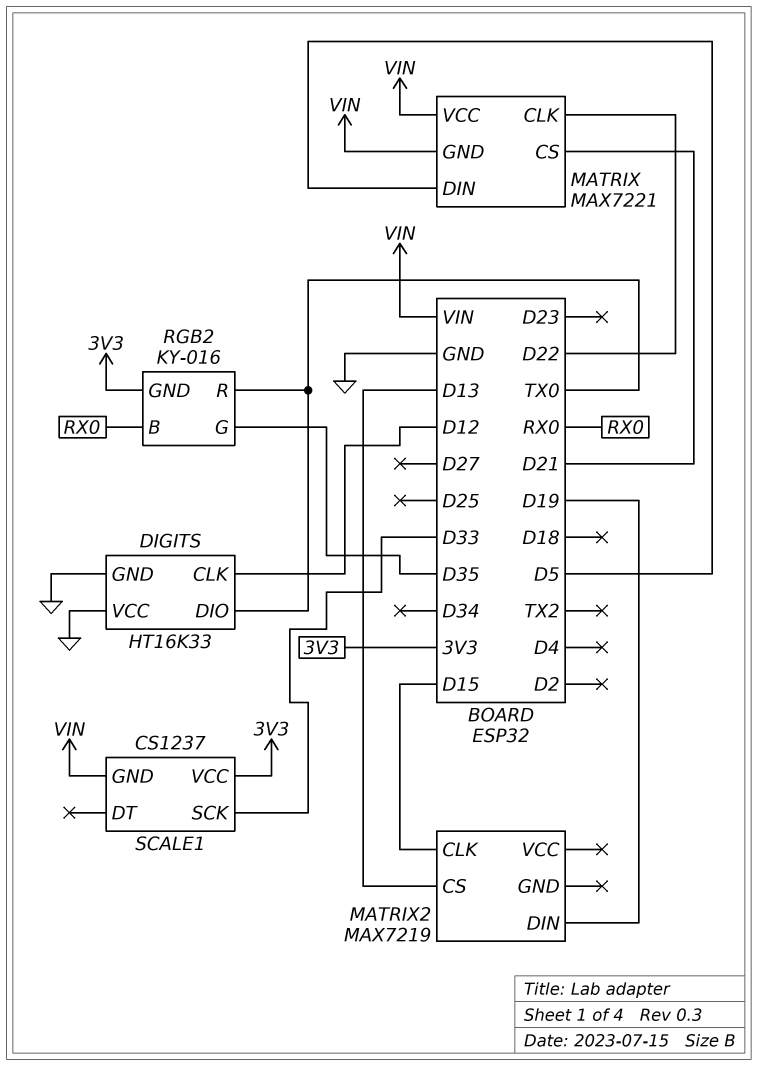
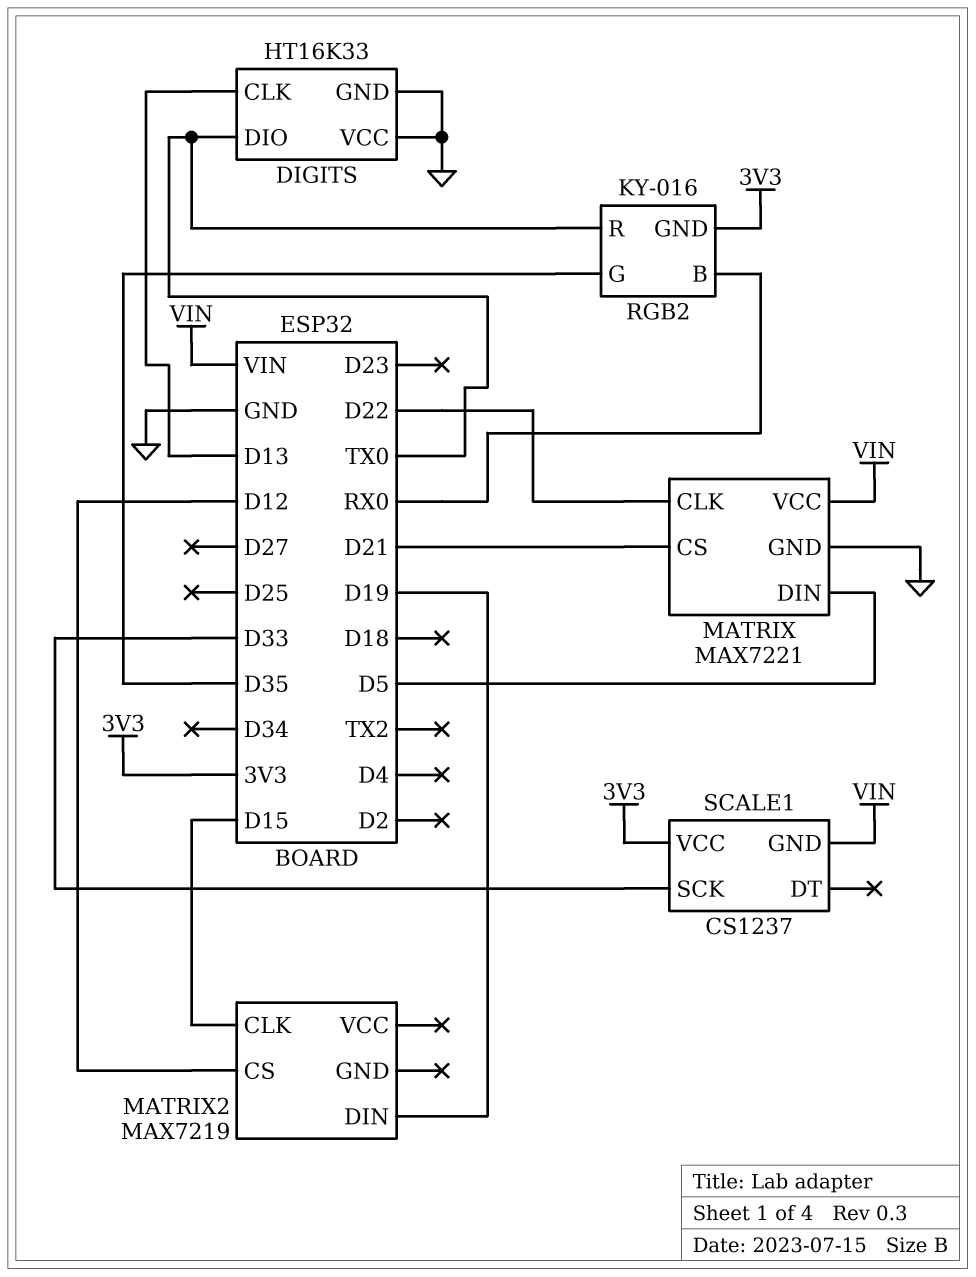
DIGITS pin CLK: D12 -> D13
MATRIX pin GND: VIN -> GND
MATRIX2 pin CS: D13 -> D12

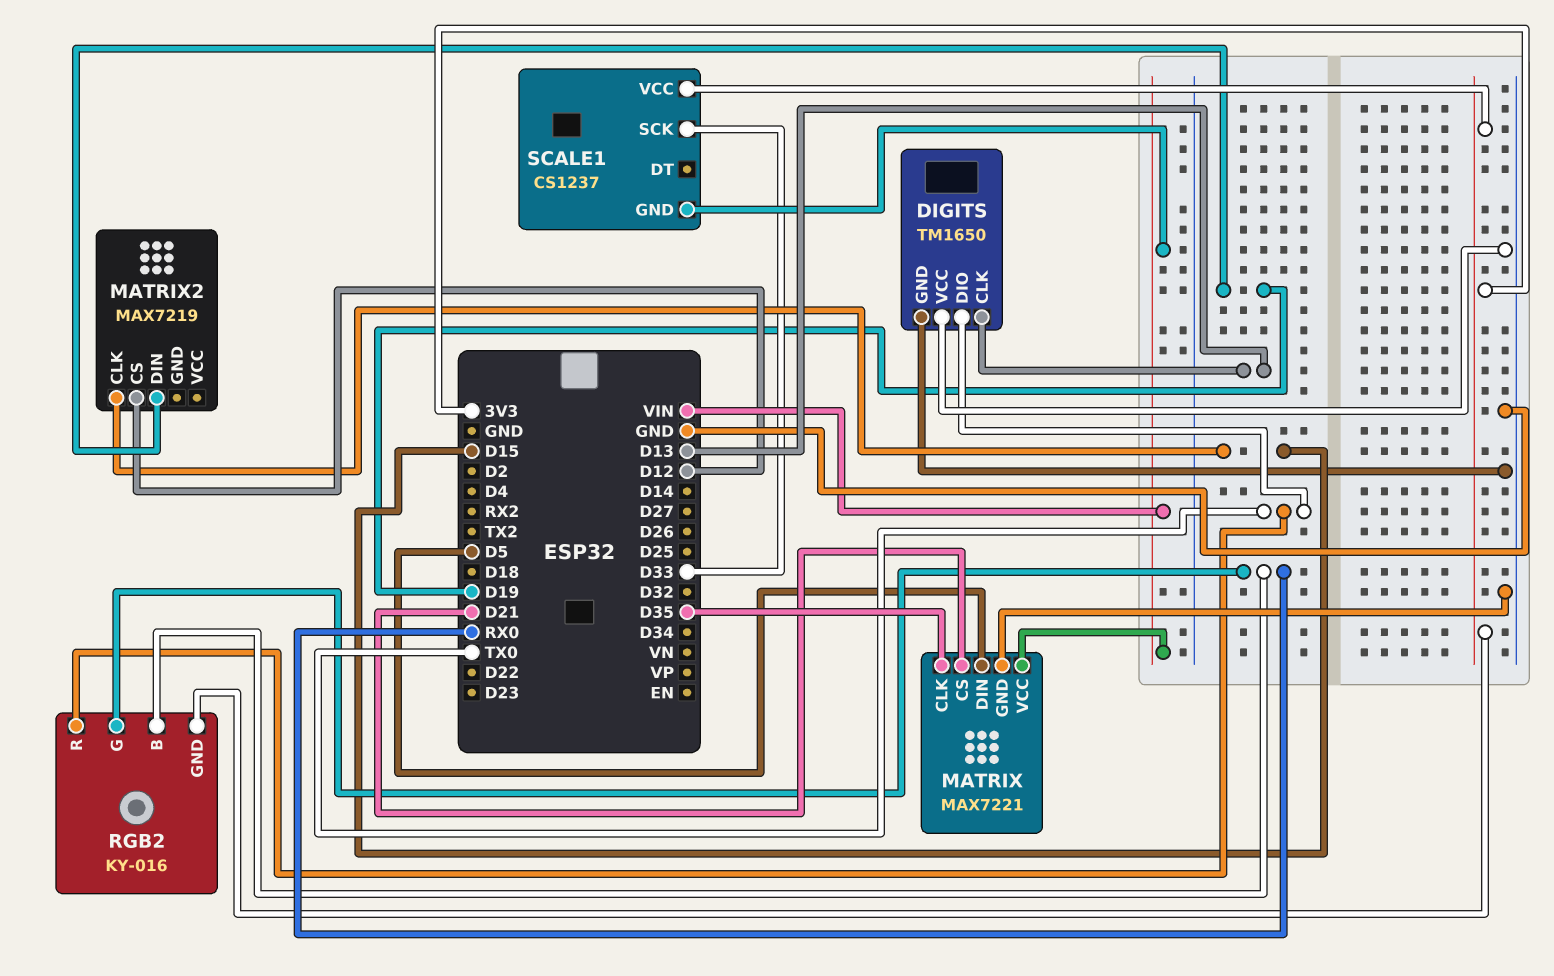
DIGITS: HT16K33 -> TM1650
MATRIX pin CLK: D22 -> D35
RGB2 pin G: D35 -> RX0

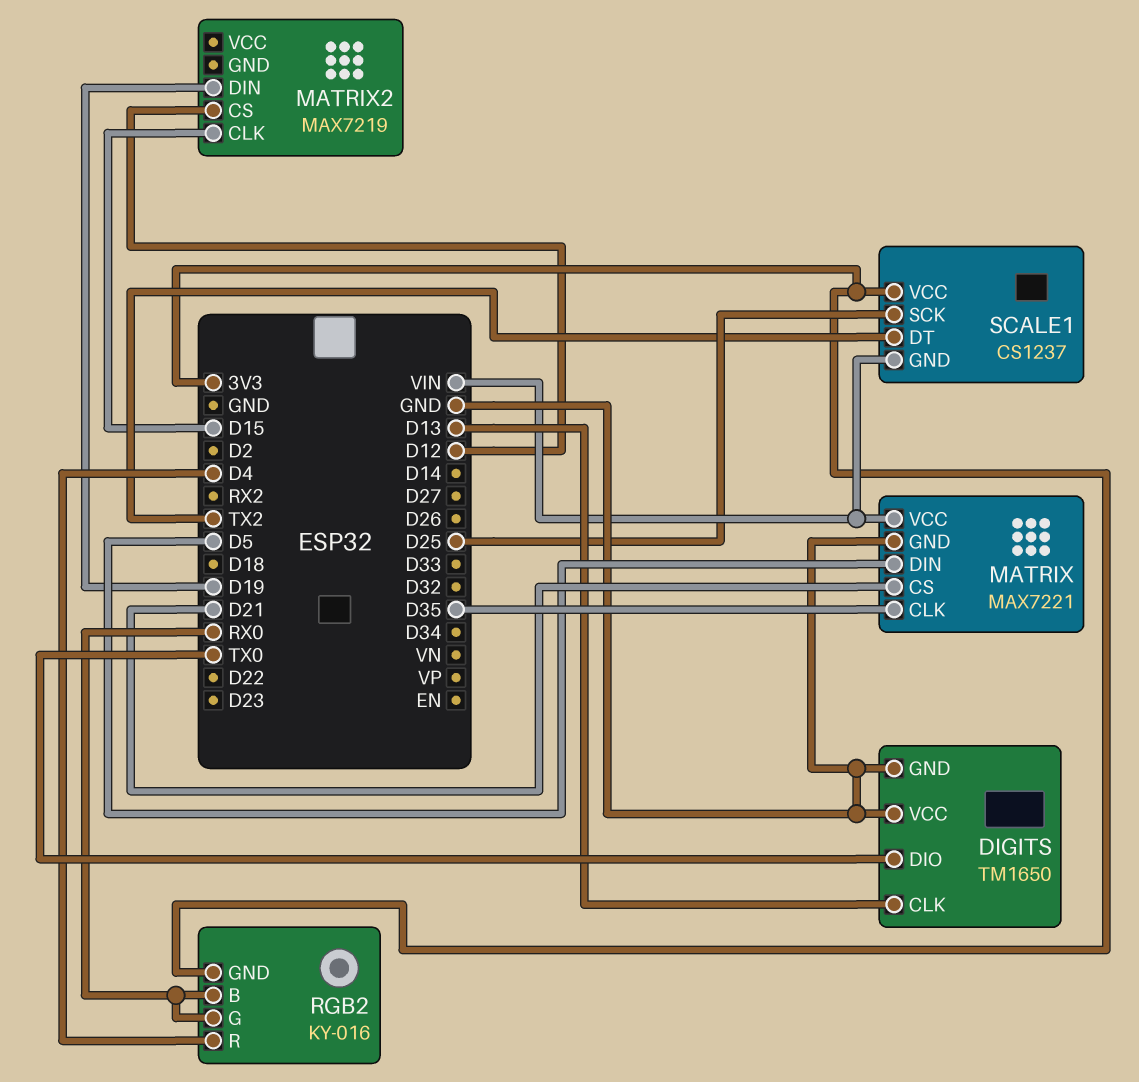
RGB2 pin R: TX0 -> D4
SCALE1 pin DT: none -> TX2
SCALE1 pin SCK: D33 -> D25

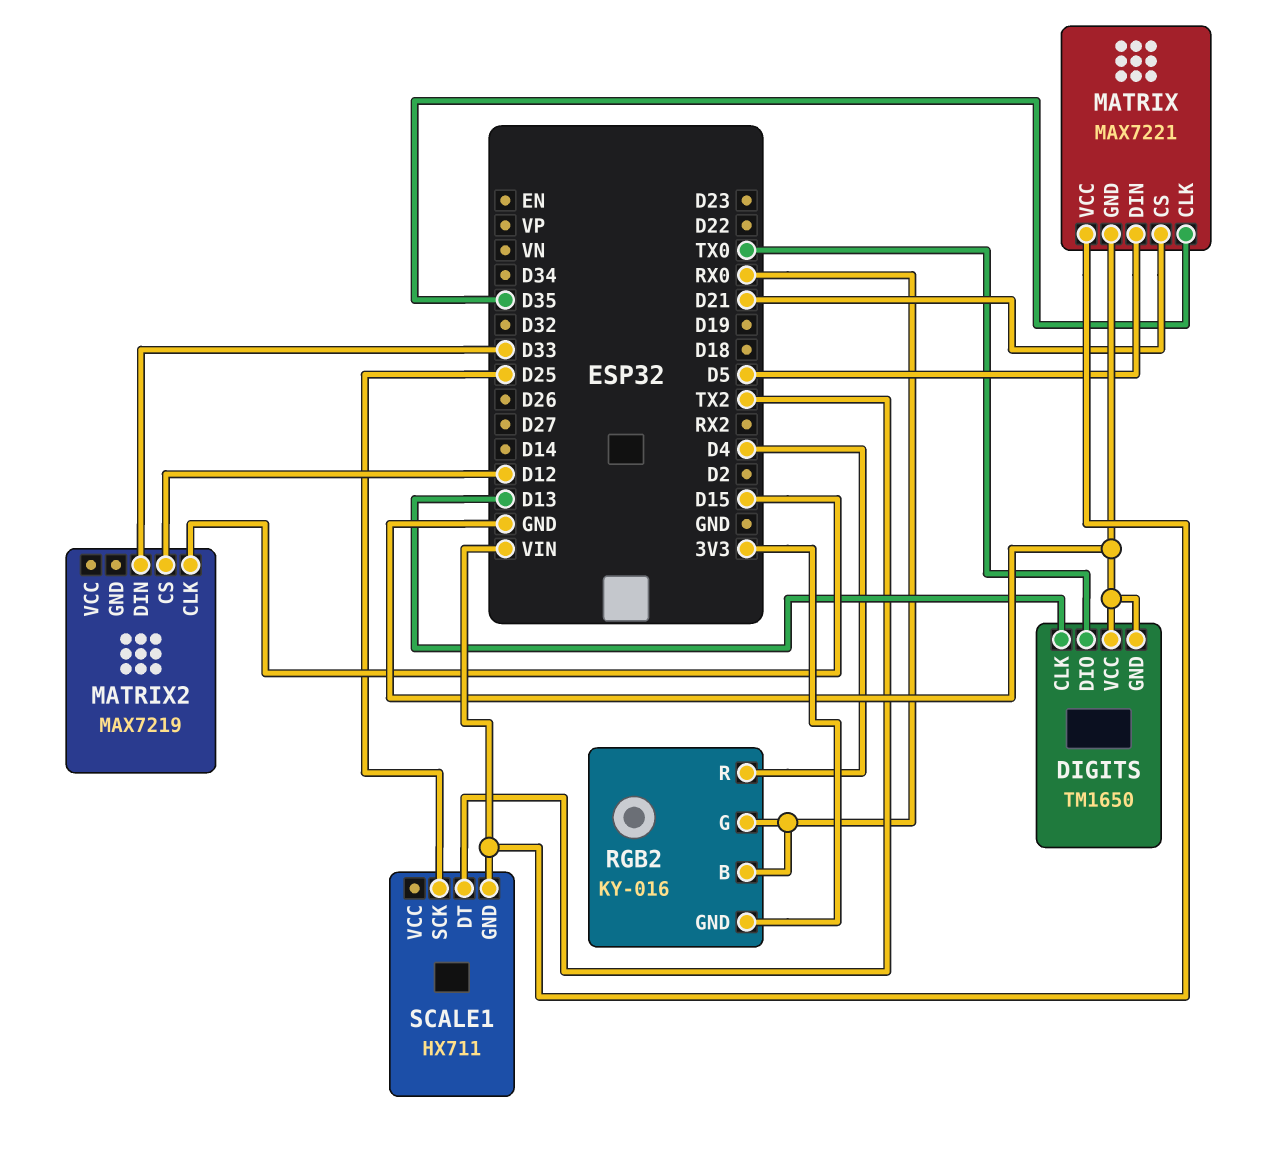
MATRIX2 pin DIN: D19 -> D33
SCALE1: CS1237 -> HX711
SCALE1 pin VCC: 3V3 -> none

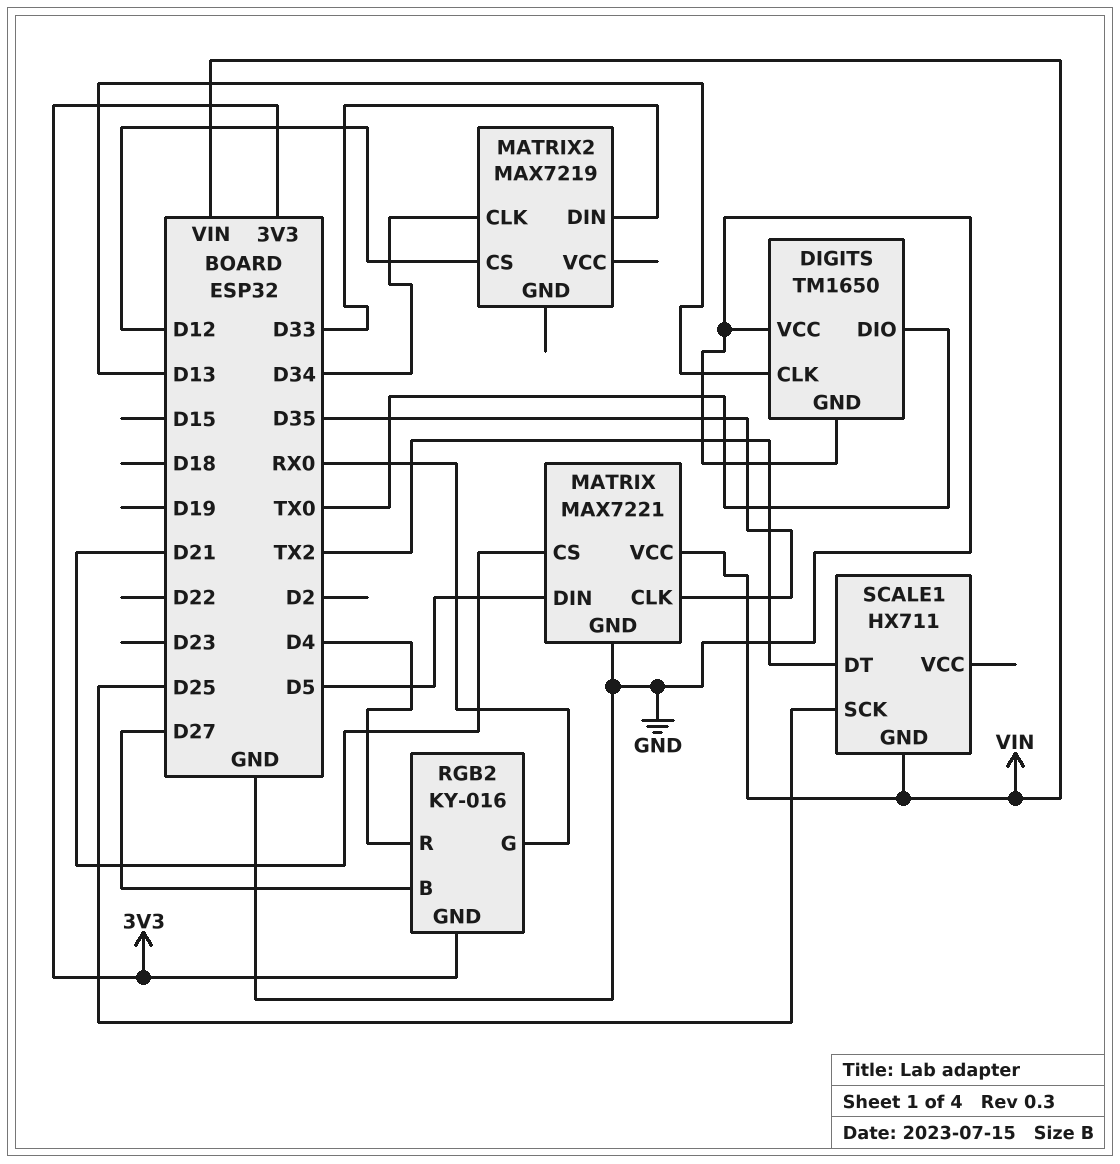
MATRIX2 pin CLK: D15 -> D34
RGB2 pin B: RX0 -> D27

